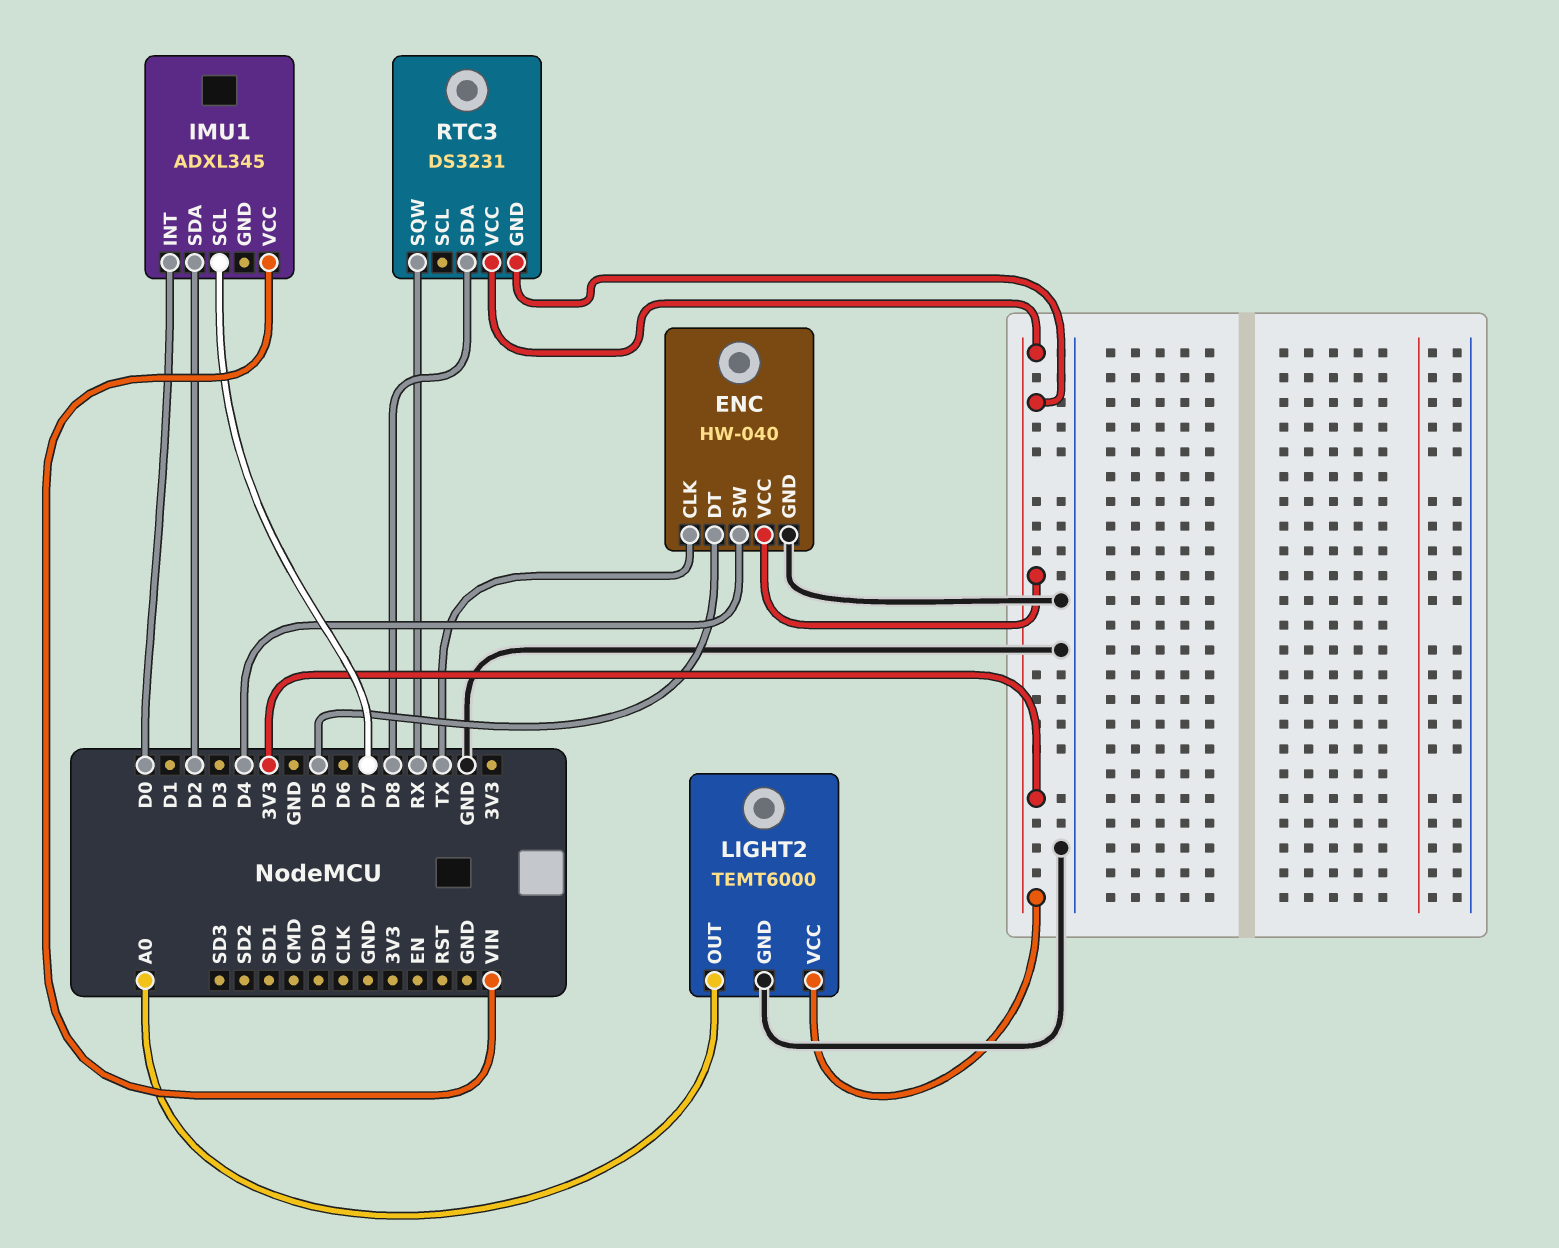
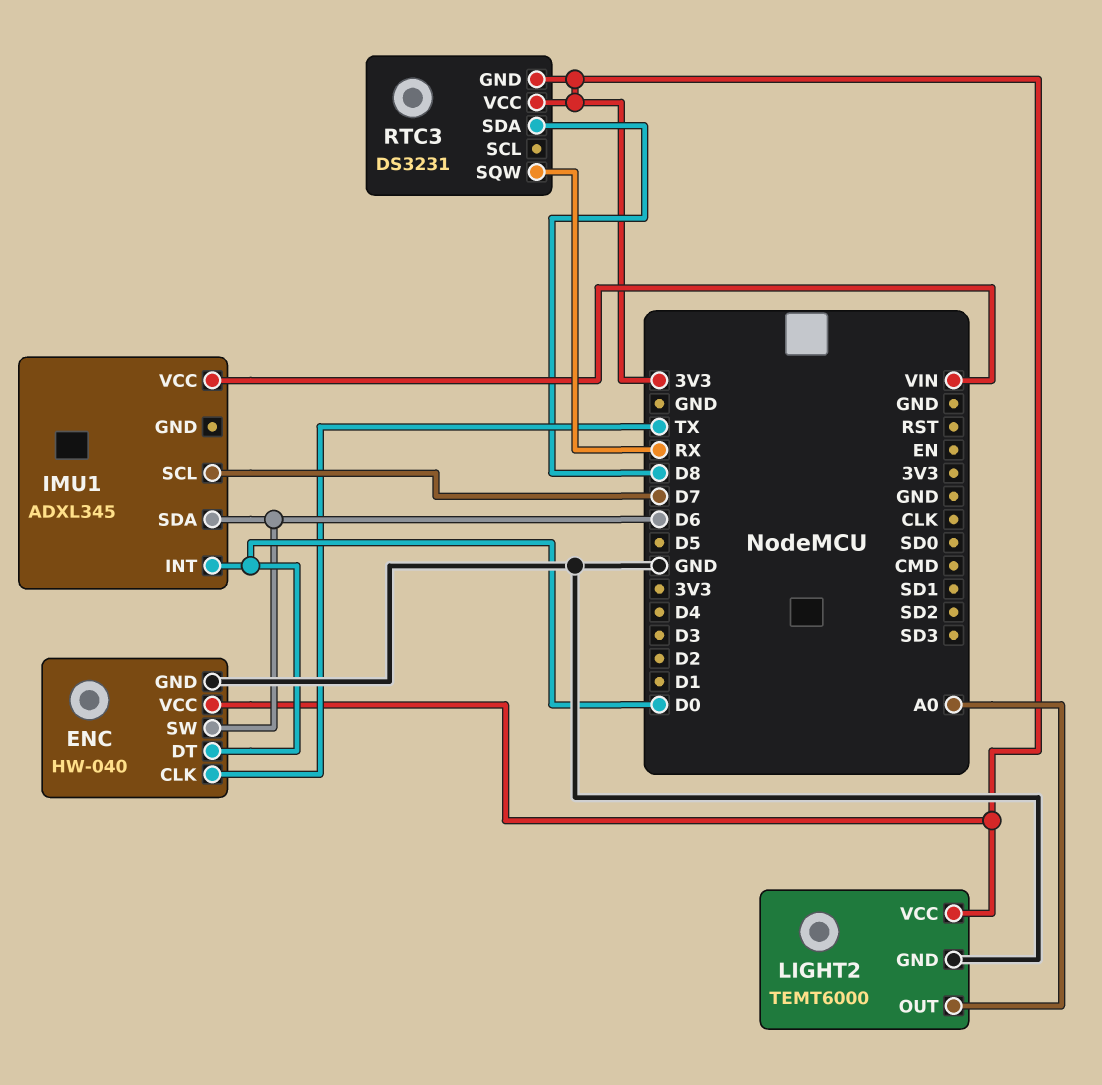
ENC pin DT: D5 -> D0
ENC pin SW: D4 -> D6
IMU1 pin SDA: D2 -> D6

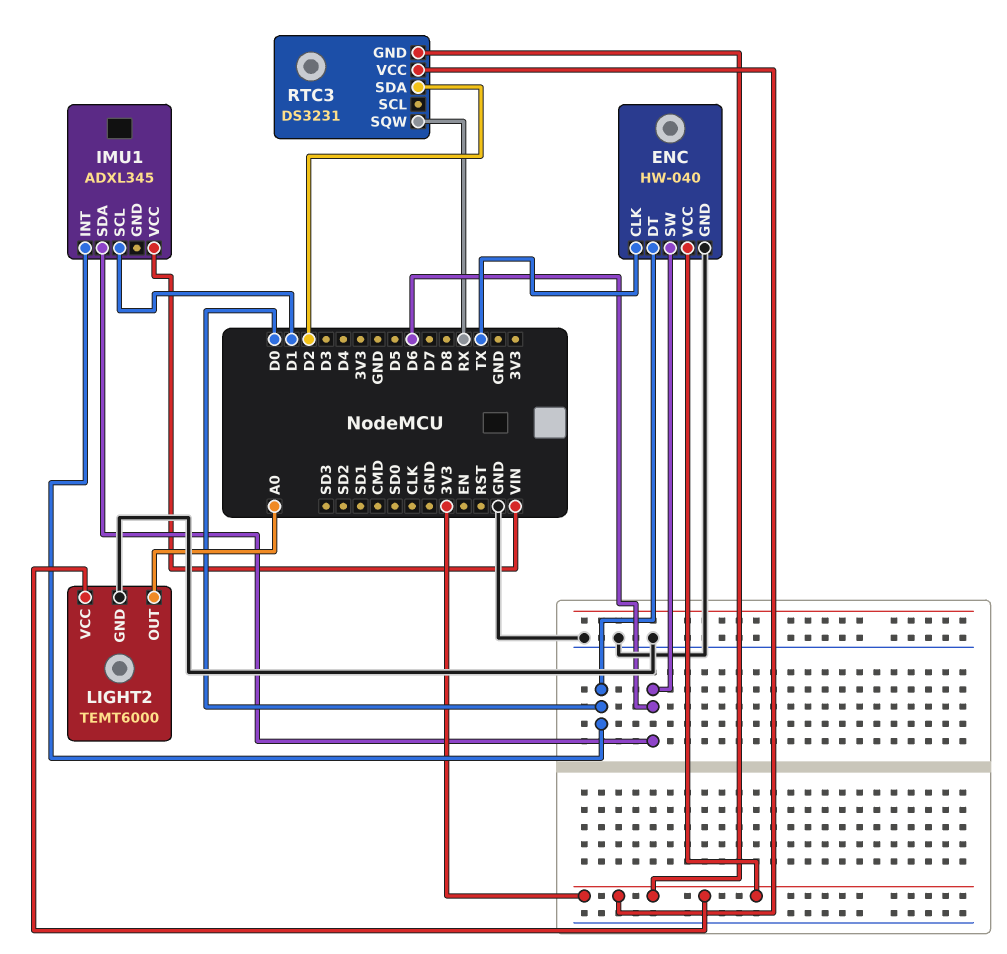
IMU1 pin SCL: D7 -> D1
RTC3 pin SDA: D8 -> D2

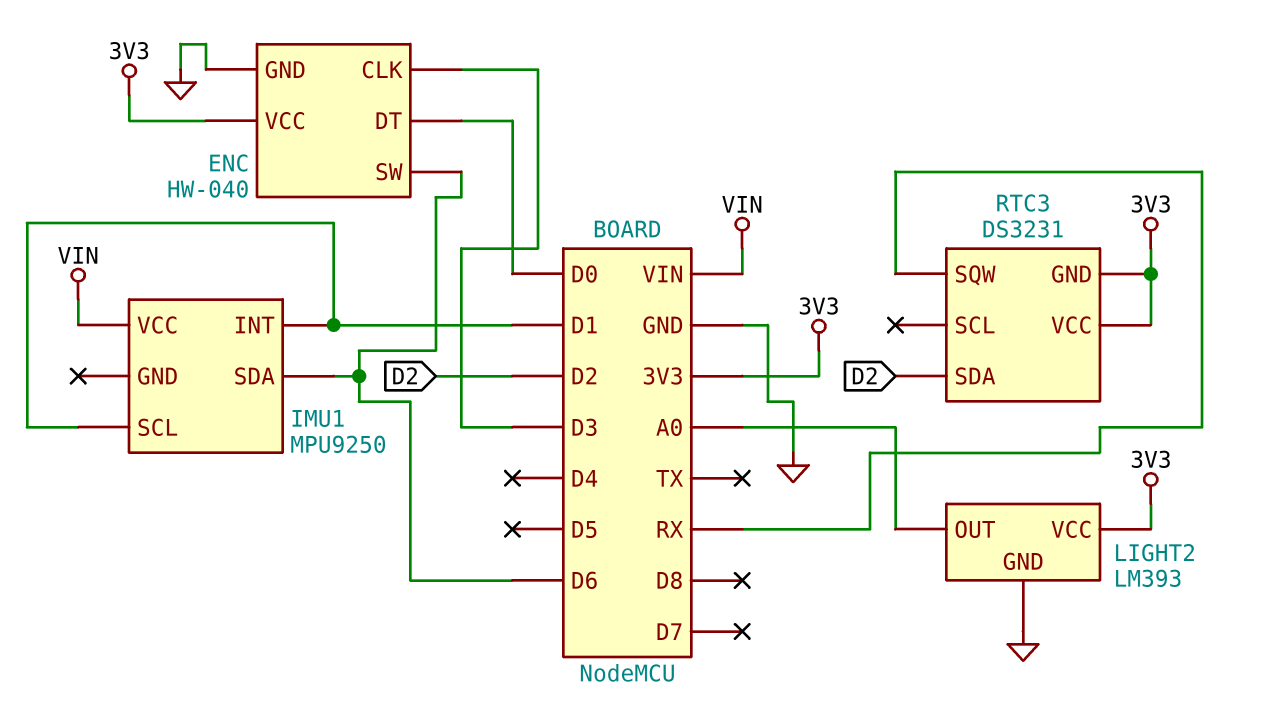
ENC pin CLK: TX -> D3
IMU1: ADXL345 -> MPU9250
IMU1 pin INT: D0 -> D1
LIGHT2: TEMT6000 -> LM393

